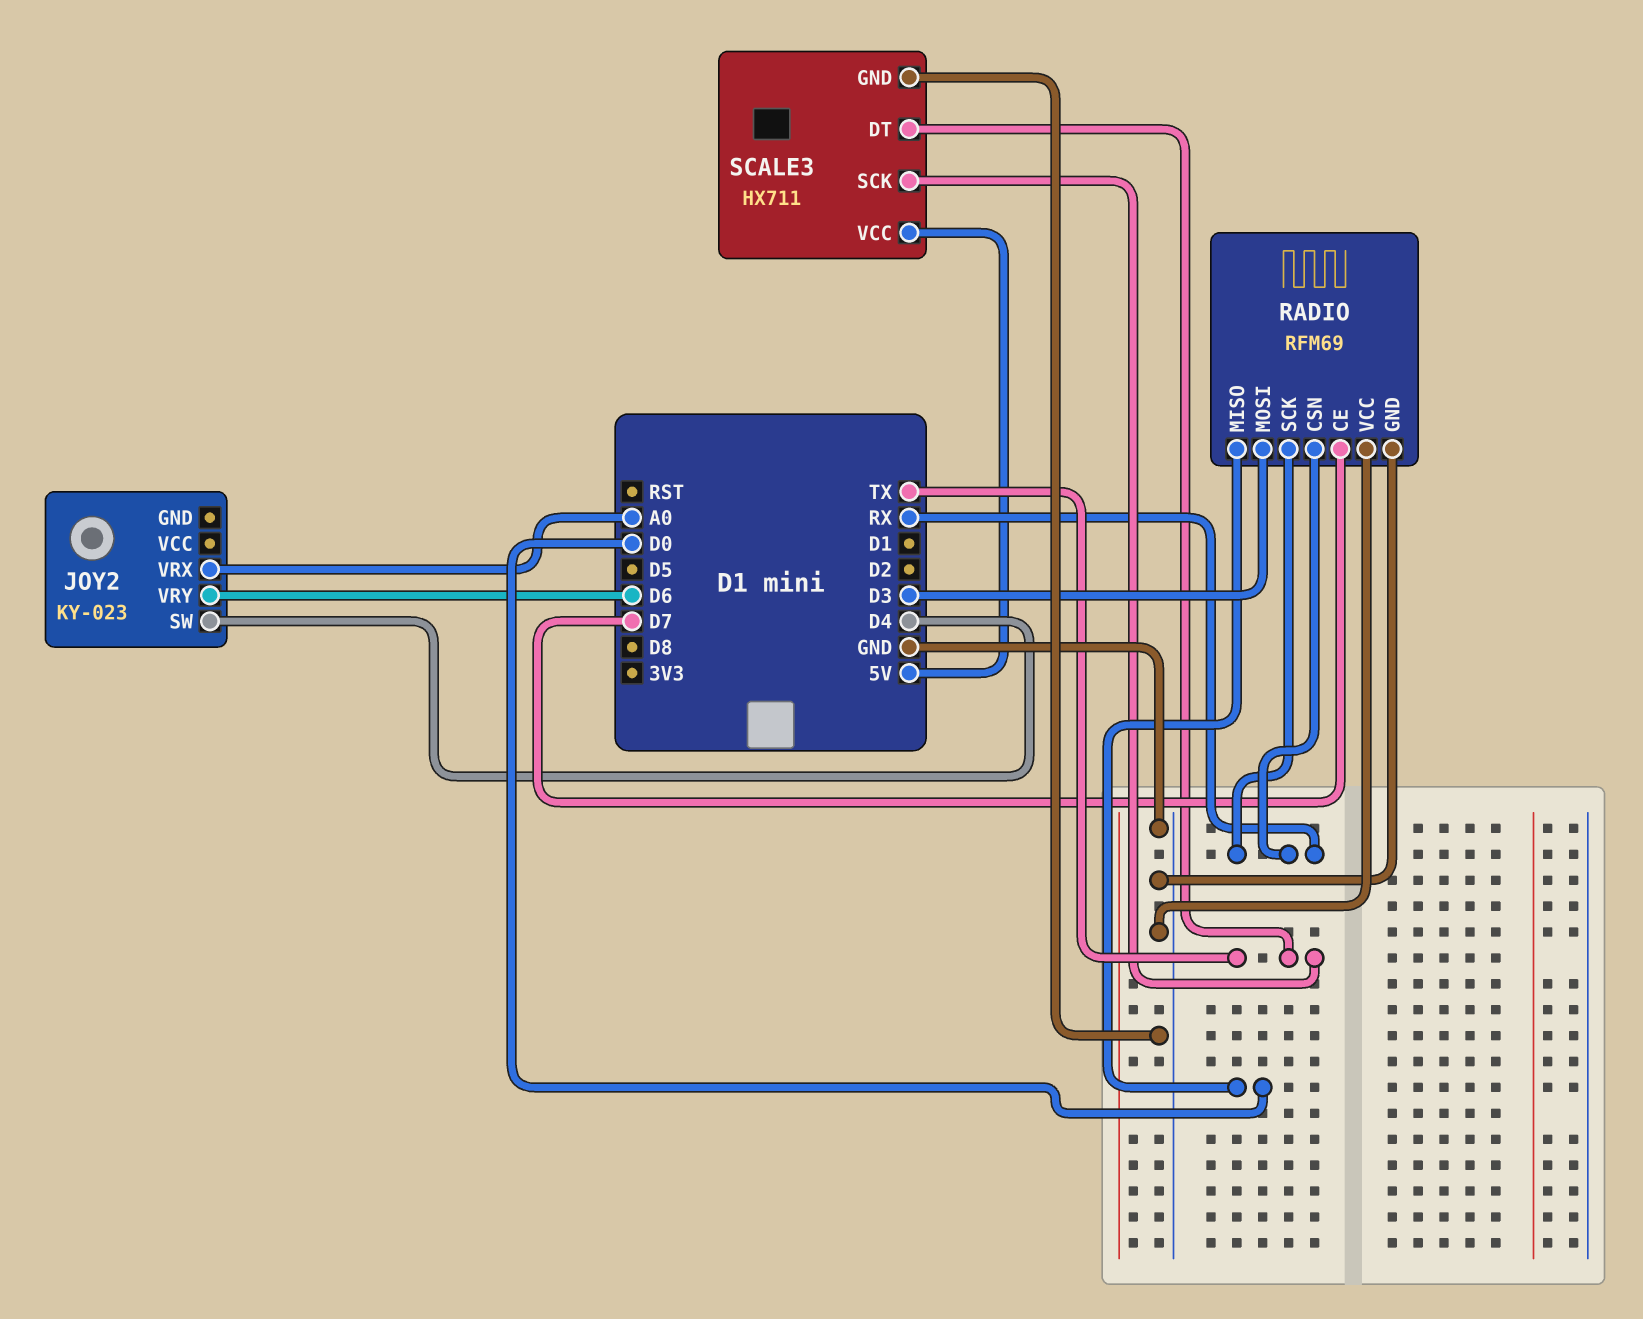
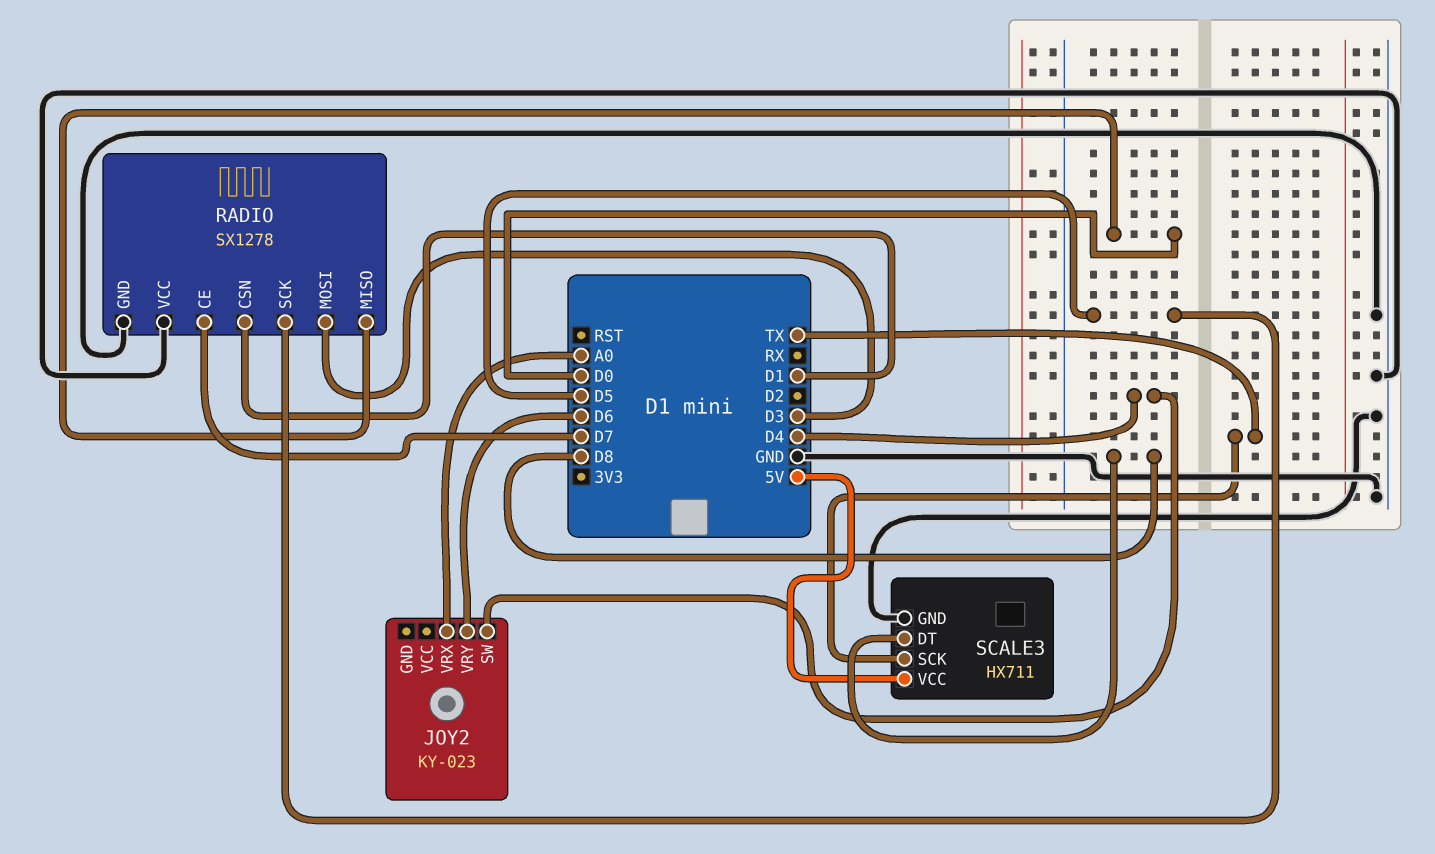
RADIO: RFM69 -> SX1278
RADIO pin CSN: RX -> D1
RADIO pin SCK: RX -> D5
SCALE3 pin DT: TX -> D8

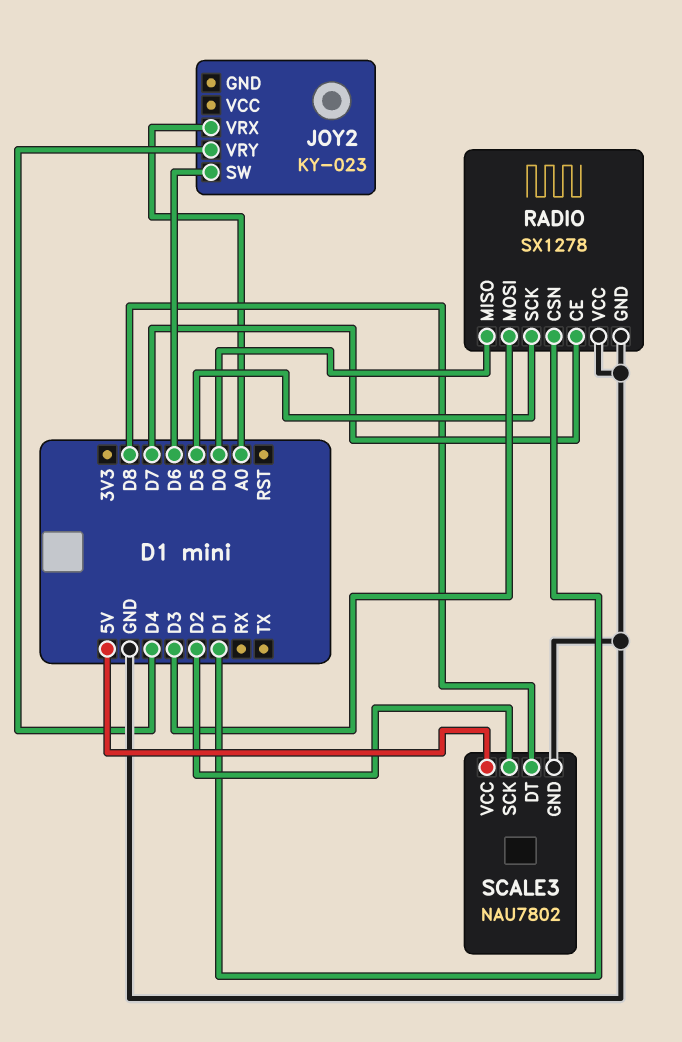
JOY2 pin SW: D4 -> D6
JOY2 pin VRY: D6 -> D4
SCALE3: HX711 -> NAU7802
SCALE3 pin SCK: TX -> D2

